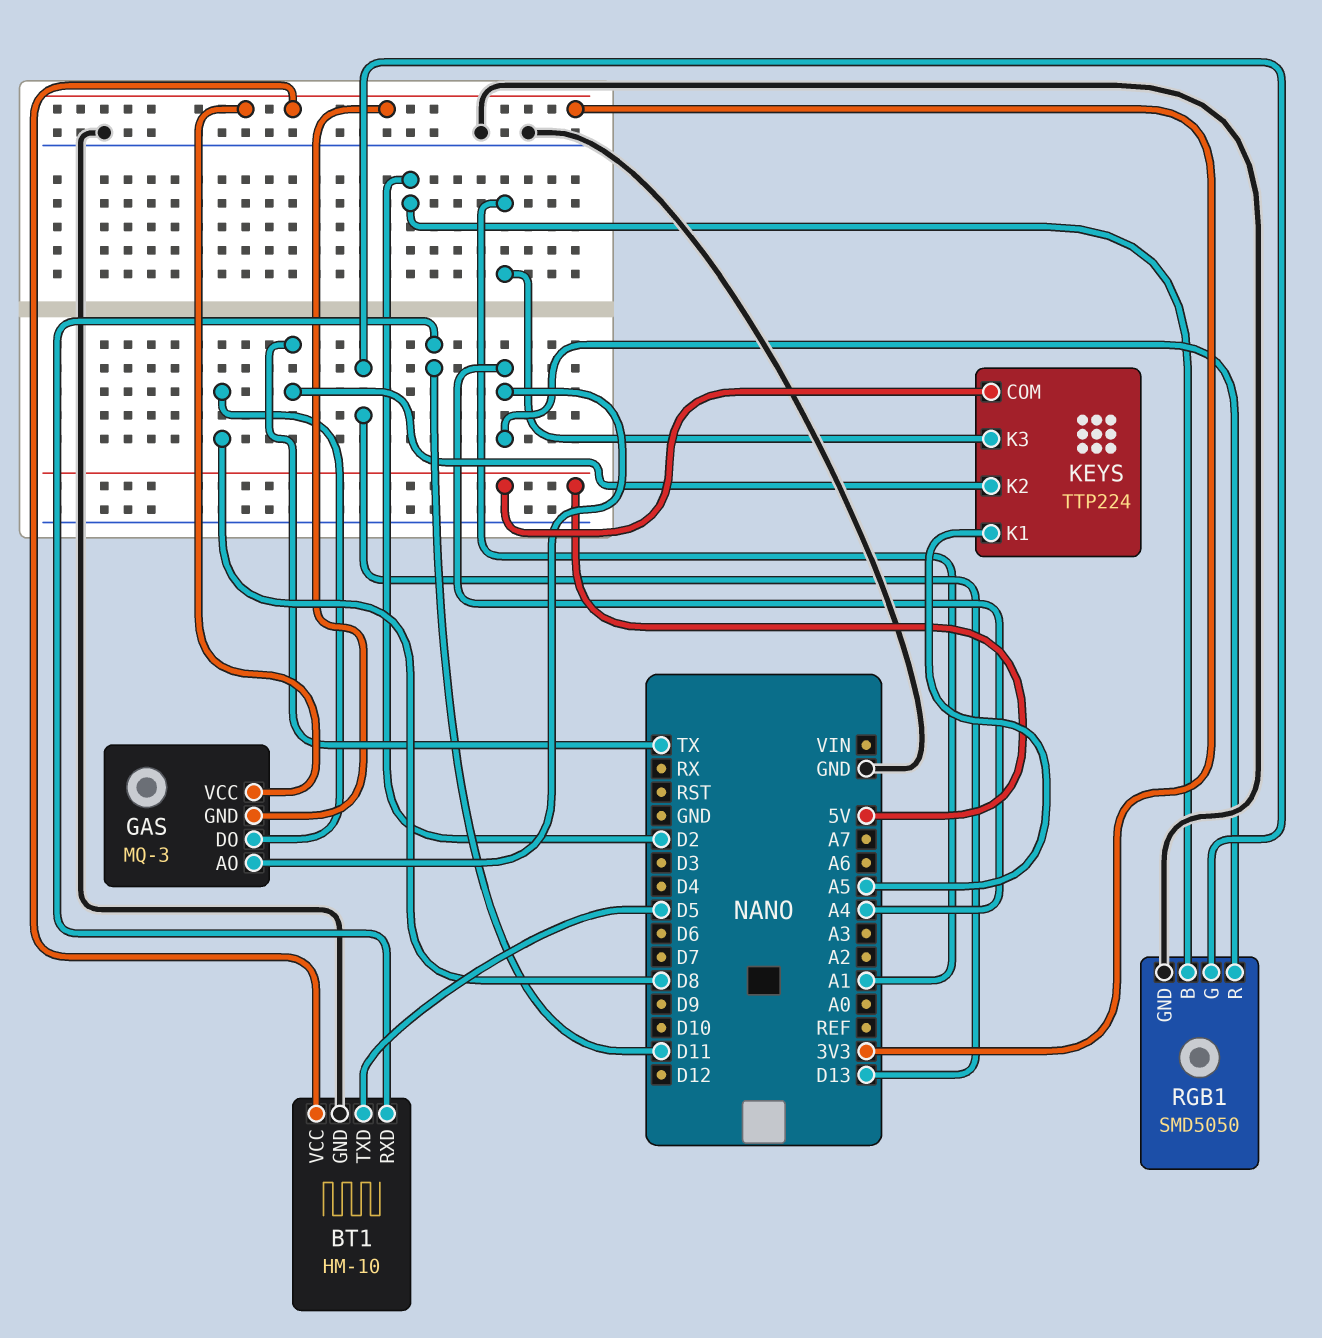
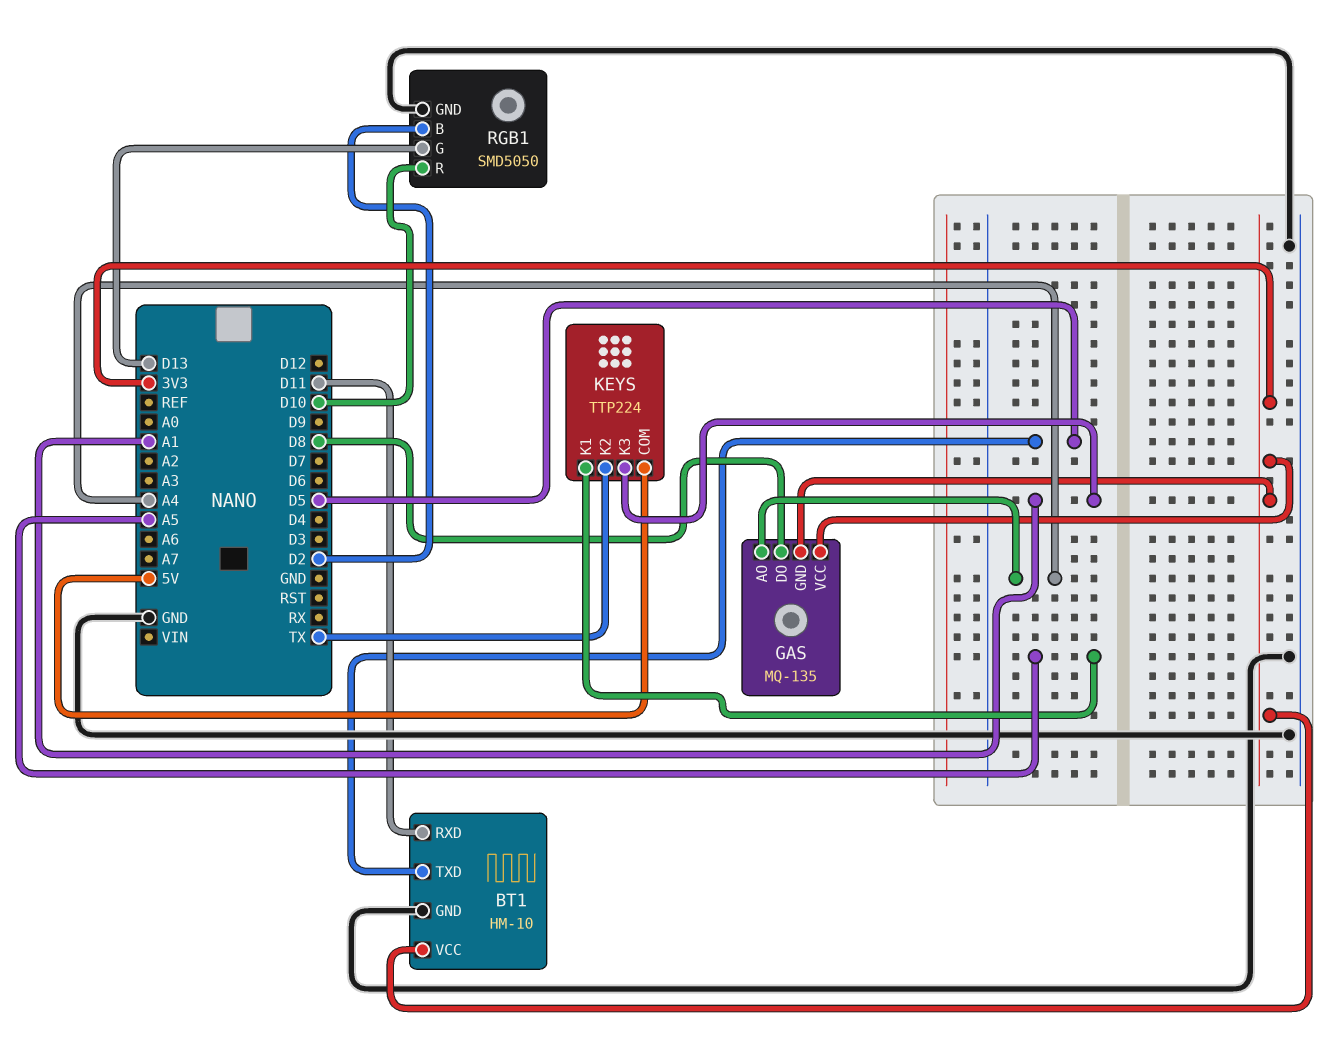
GAS: MQ-3 -> MQ-135
RGB1 pin R: A4 -> D10

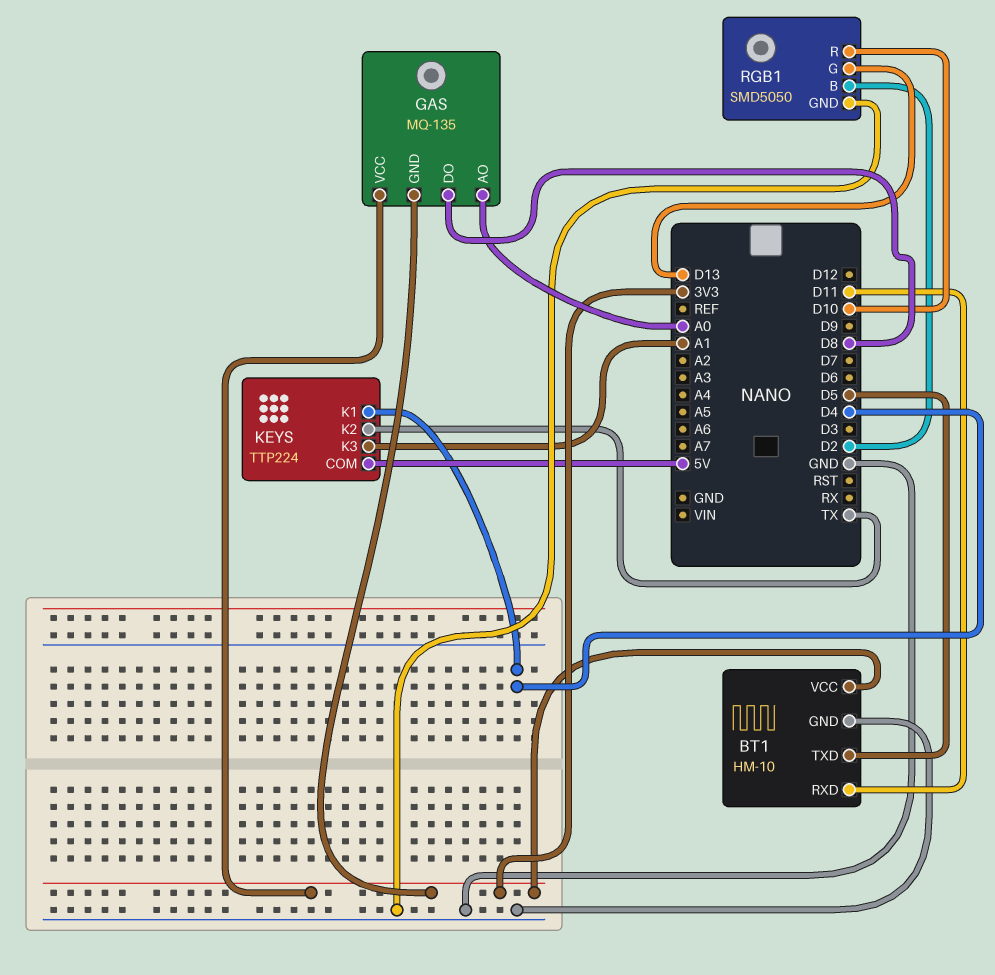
GAS pin AO: A4 -> A0
KEYS pin K1: A5 -> D4

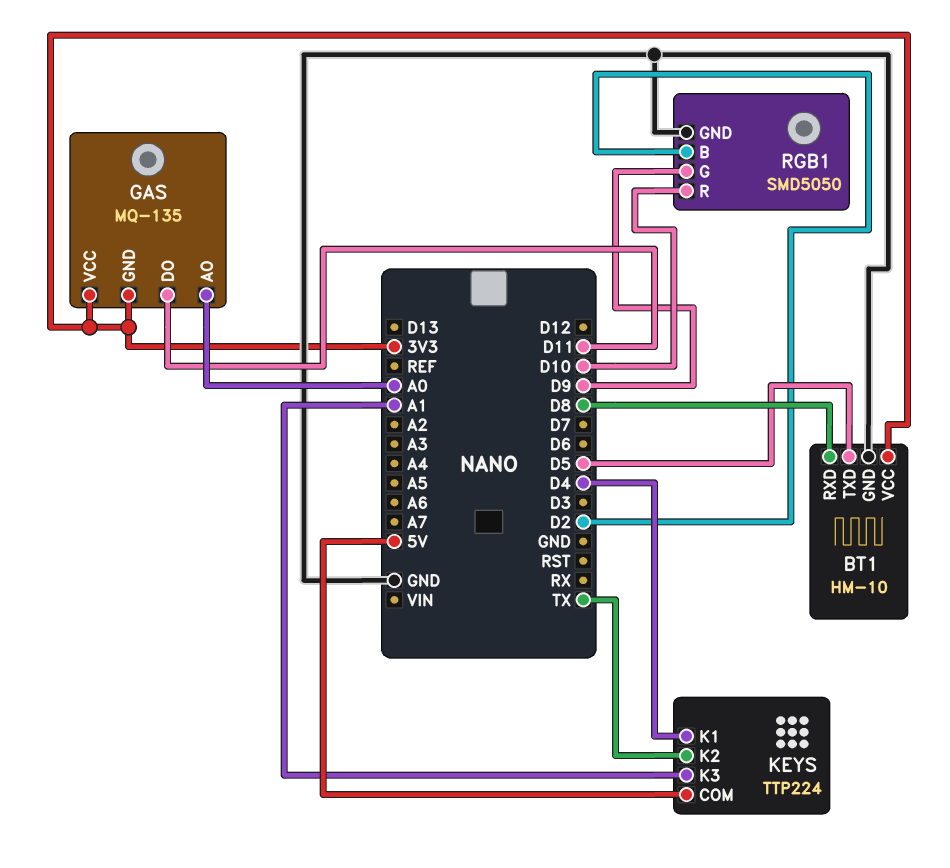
BT1 pin RXD: D11 -> D8
GAS pin DO: D8 -> D11
RGB1 pin G: D13 -> D9

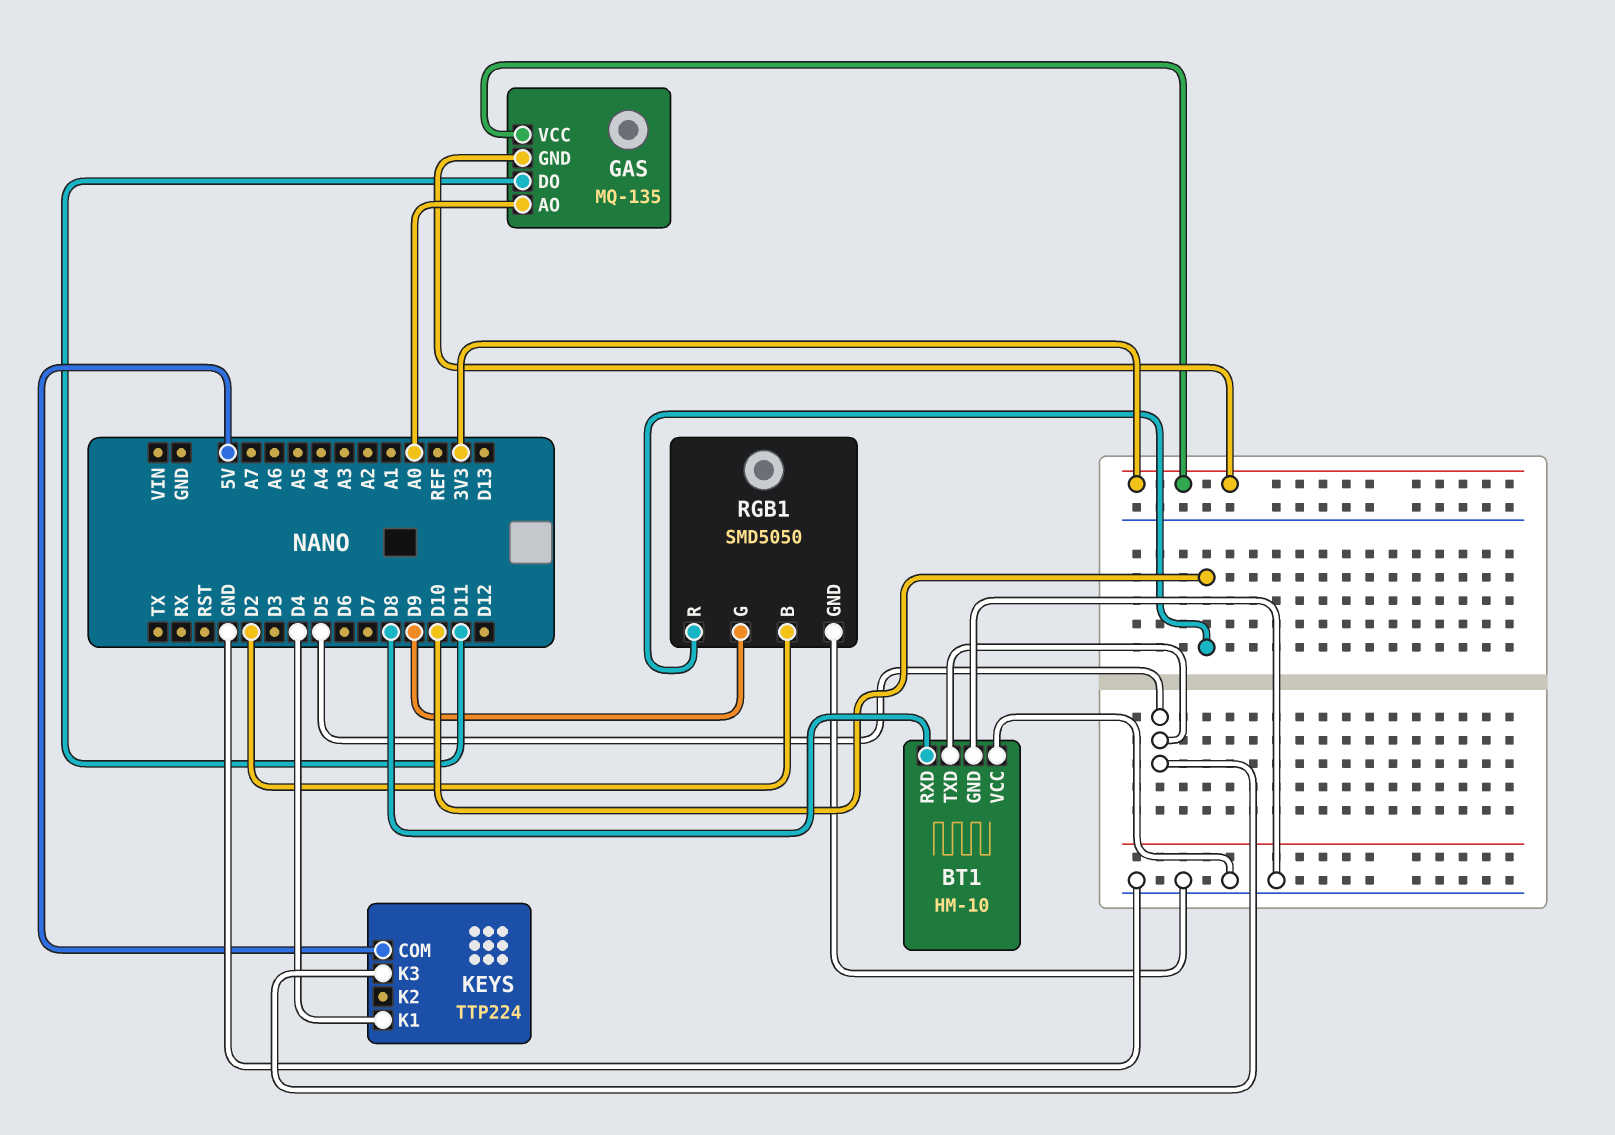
BT1 pin VCC: 3V3 -> GND
KEYS pin K2: TX -> none
KEYS pin K3: A1 -> D5

